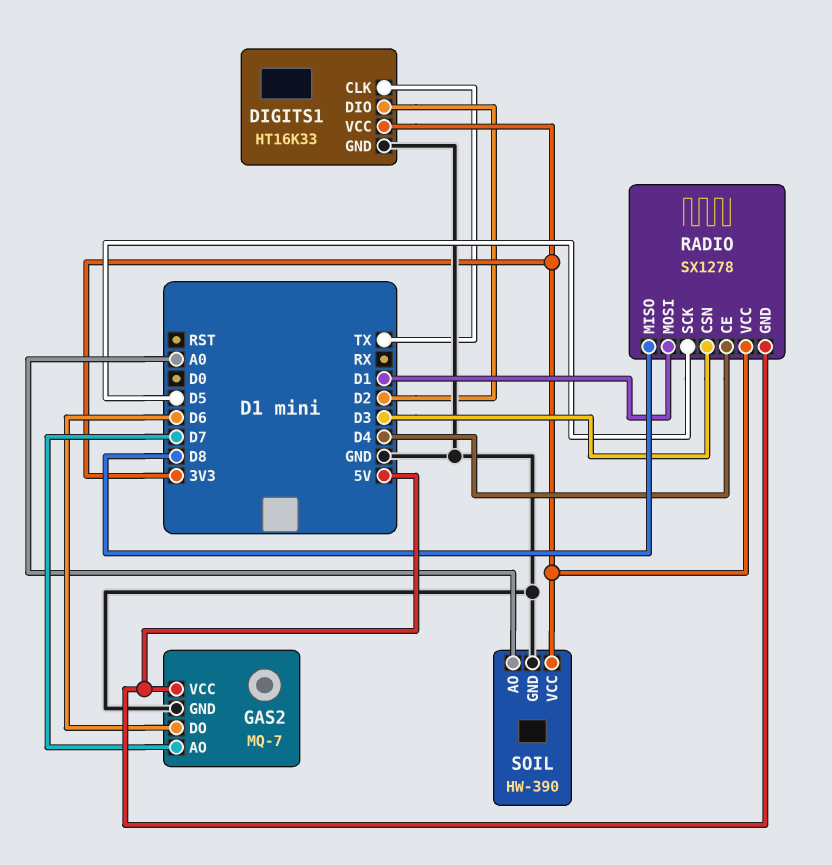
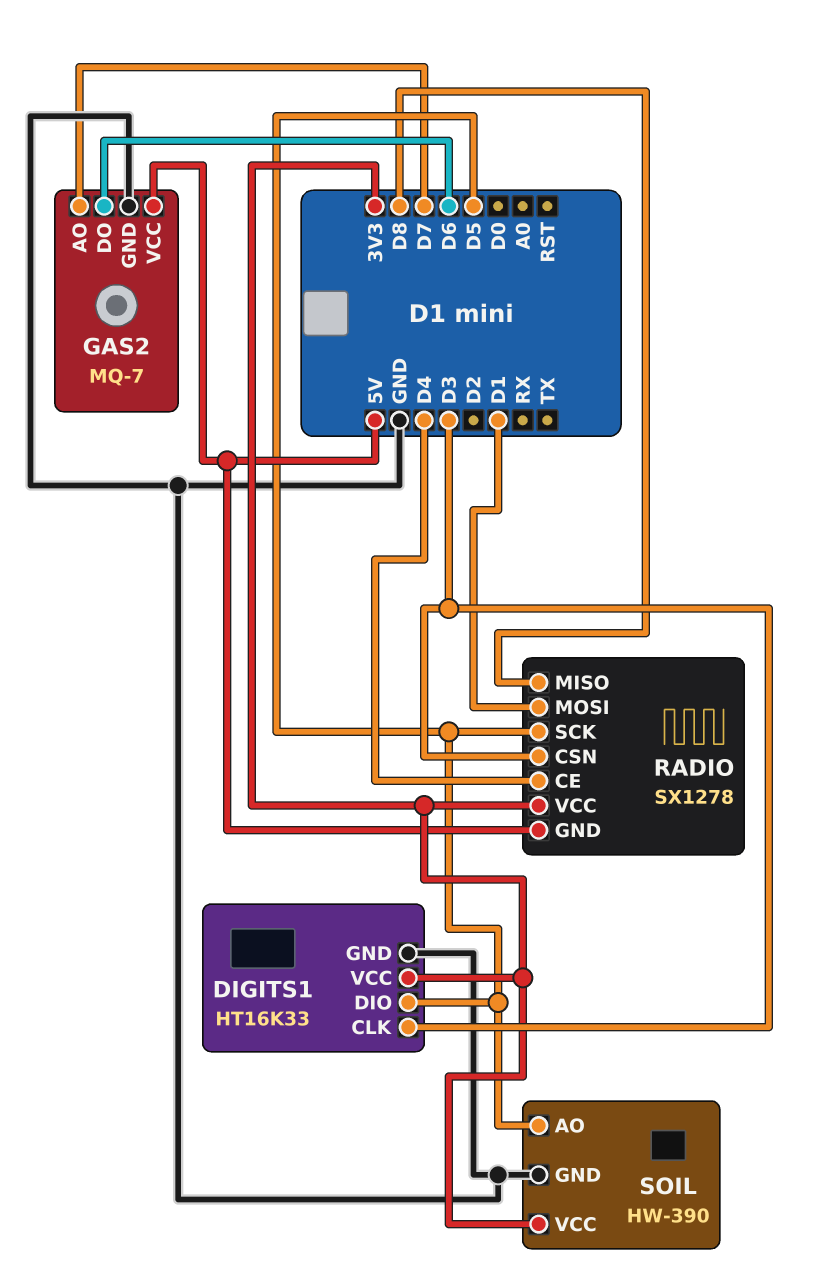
DIGITS1 pin CLK: TX -> D3
DIGITS1 pin DIO: D2 -> D5
SOIL pin AO: A0 -> D5

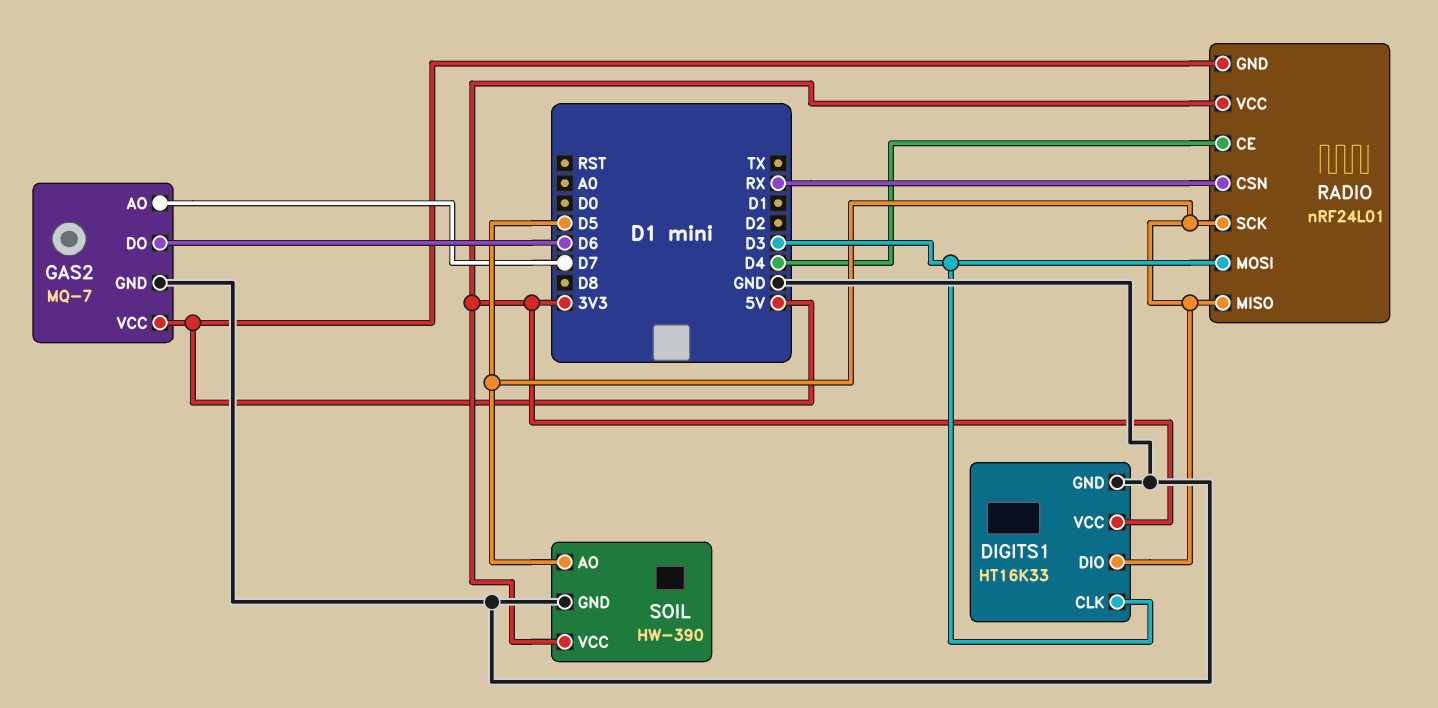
RADIO: SX1278 -> nRF24L01
RADIO pin CSN: D3 -> RX
RADIO pin MISO: D8 -> D5
RADIO pin MOSI: D1 -> D3

